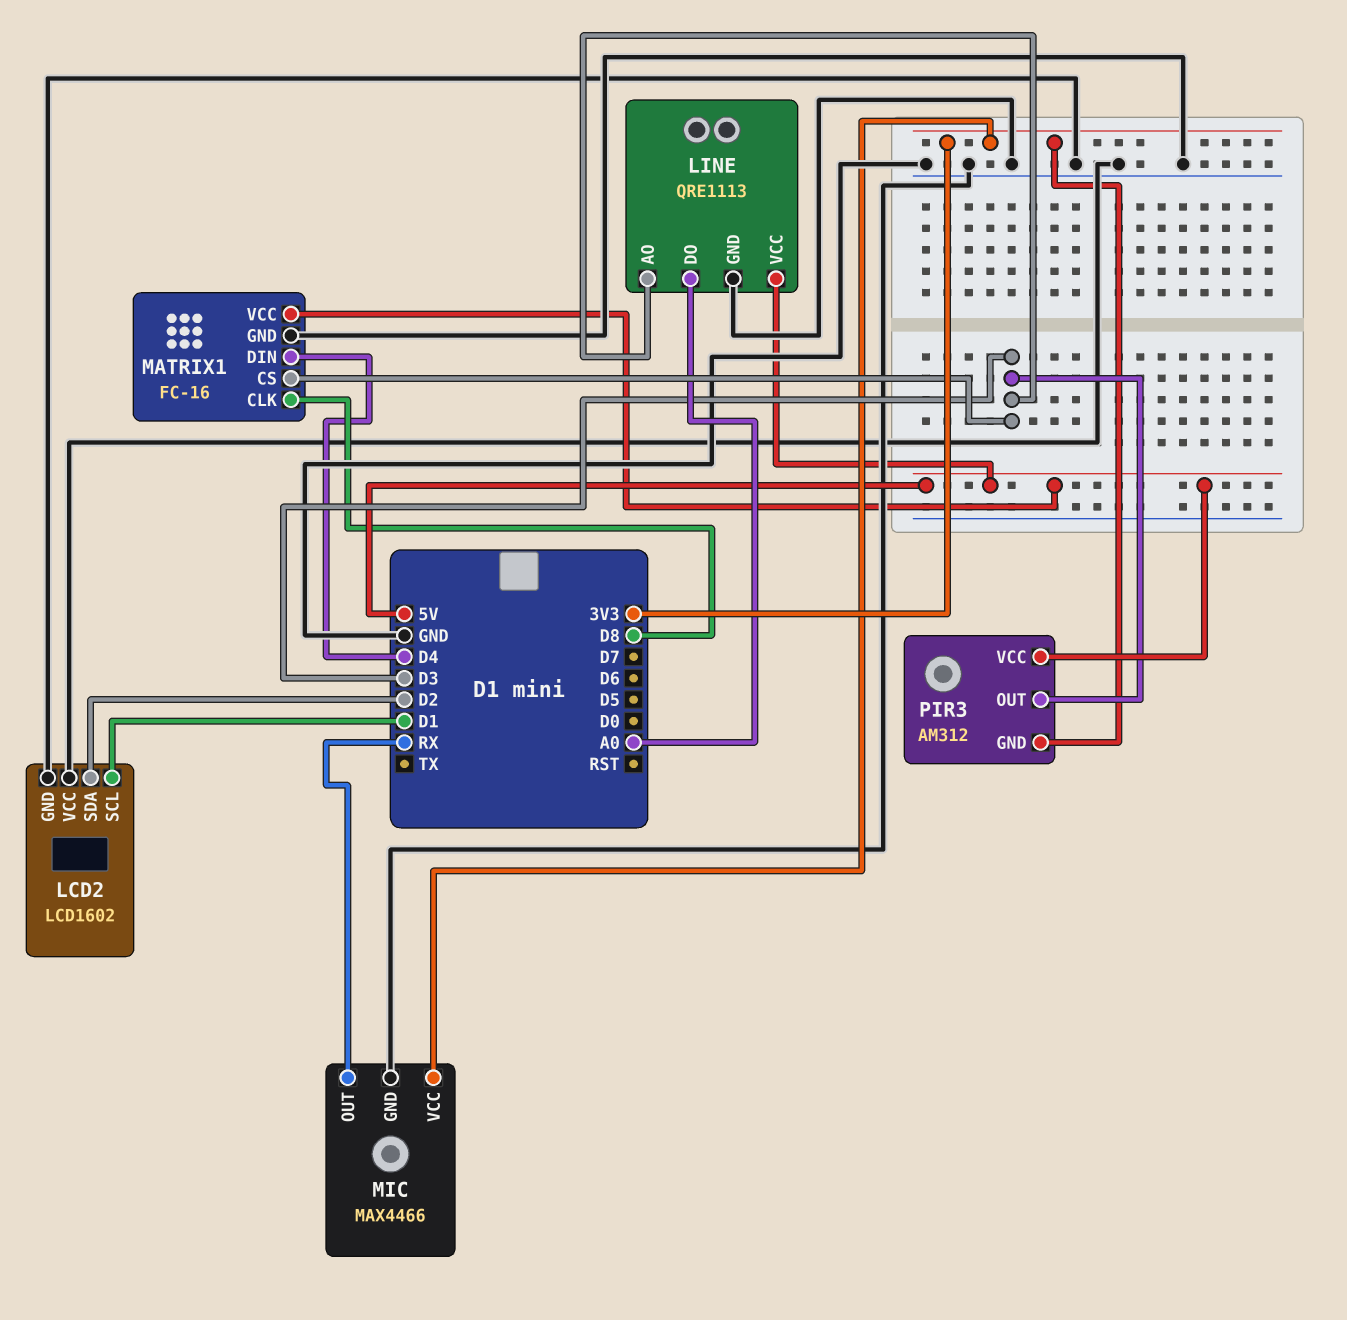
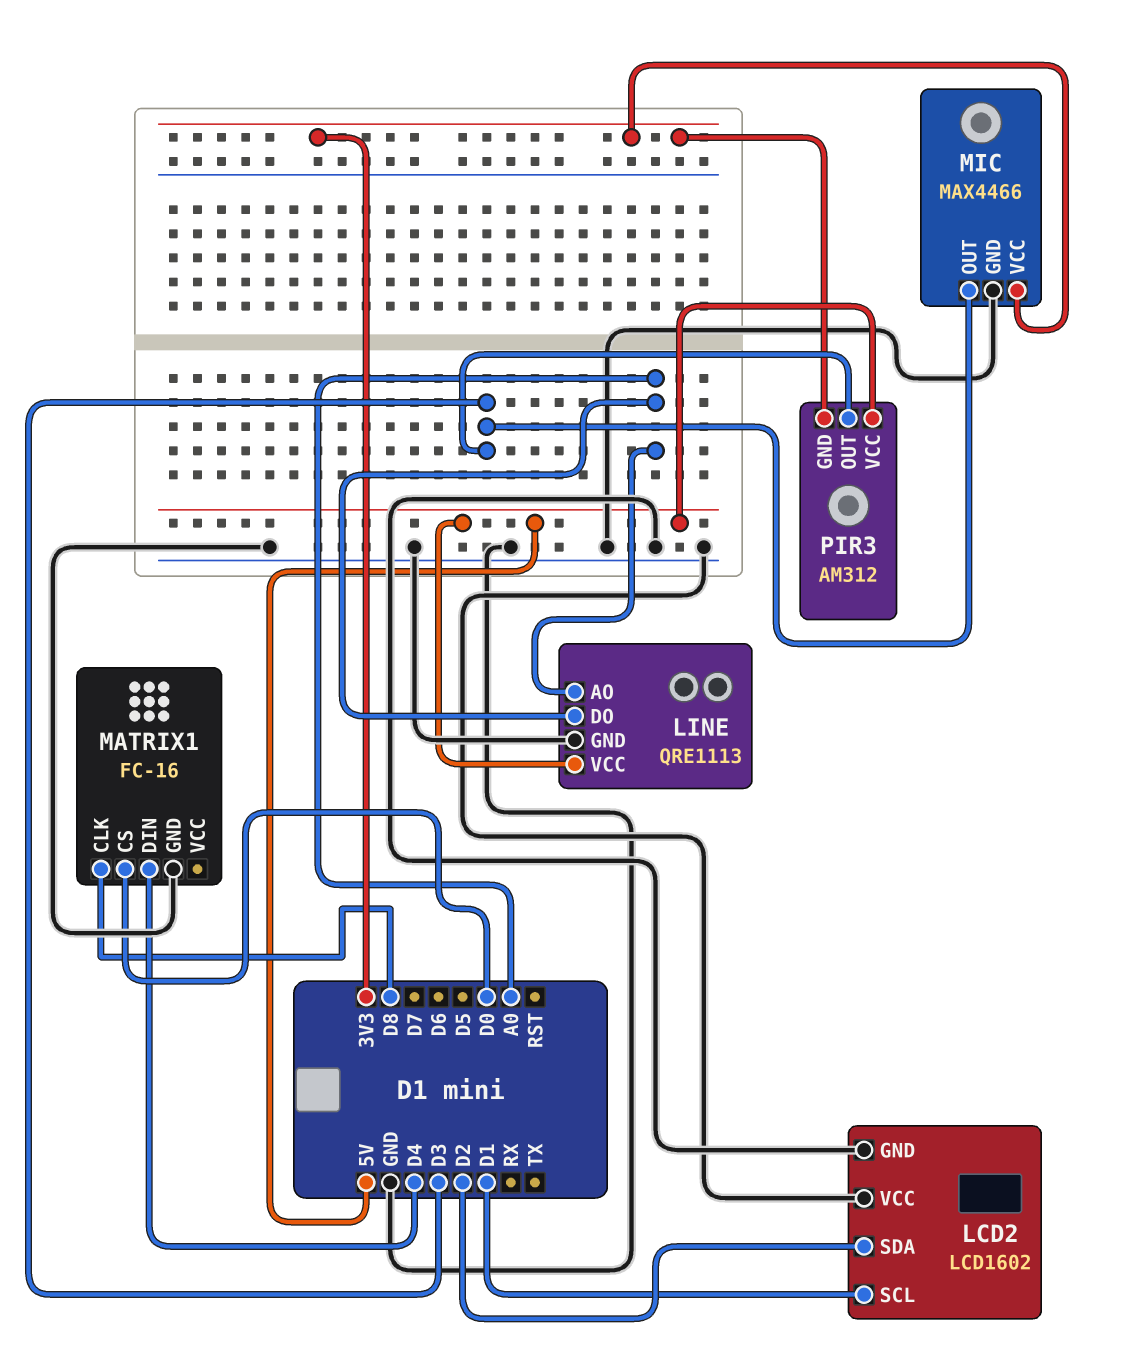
LINE pin AO: D3 -> A0
MATRIX1 pin CS: D3 -> D0
MATRIX1 pin VCC: 5V -> none
MIC pin OUT: RX -> D3

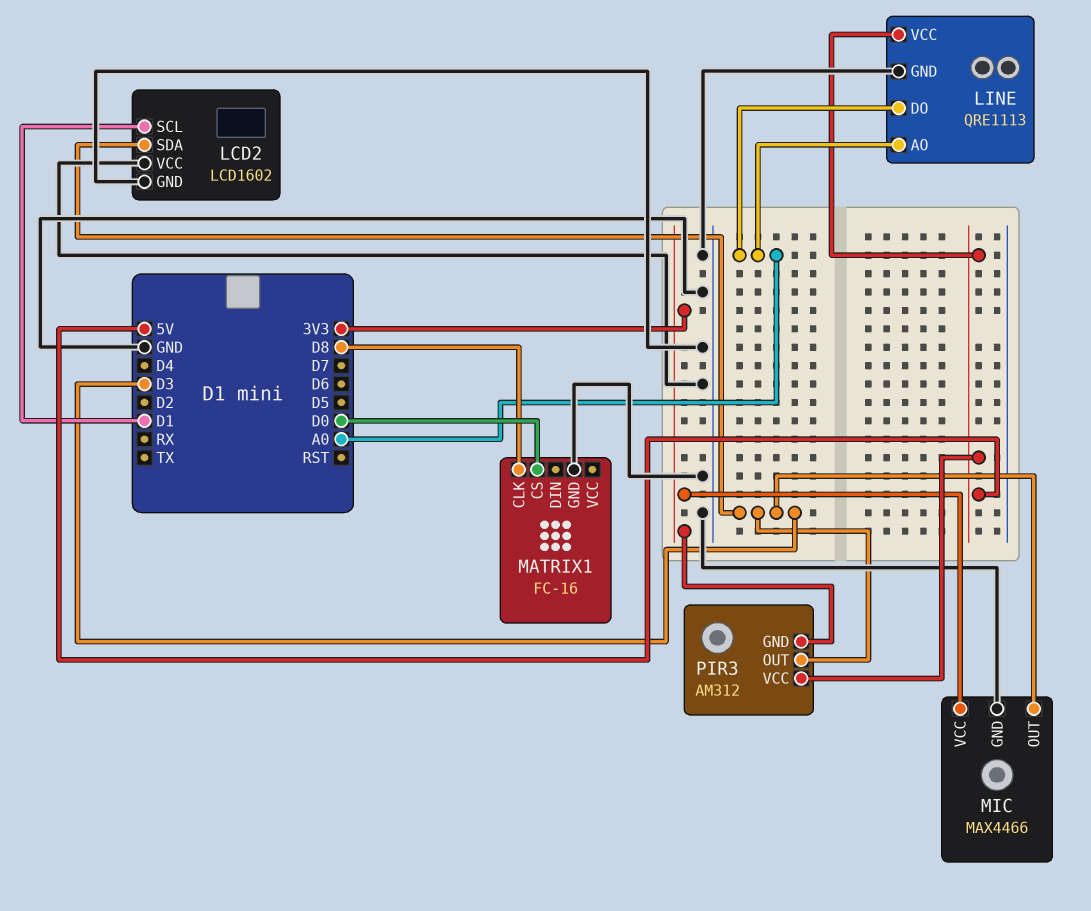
LCD2 pin SDA: D2 -> D3
MATRIX1 pin DIN: D4 -> none

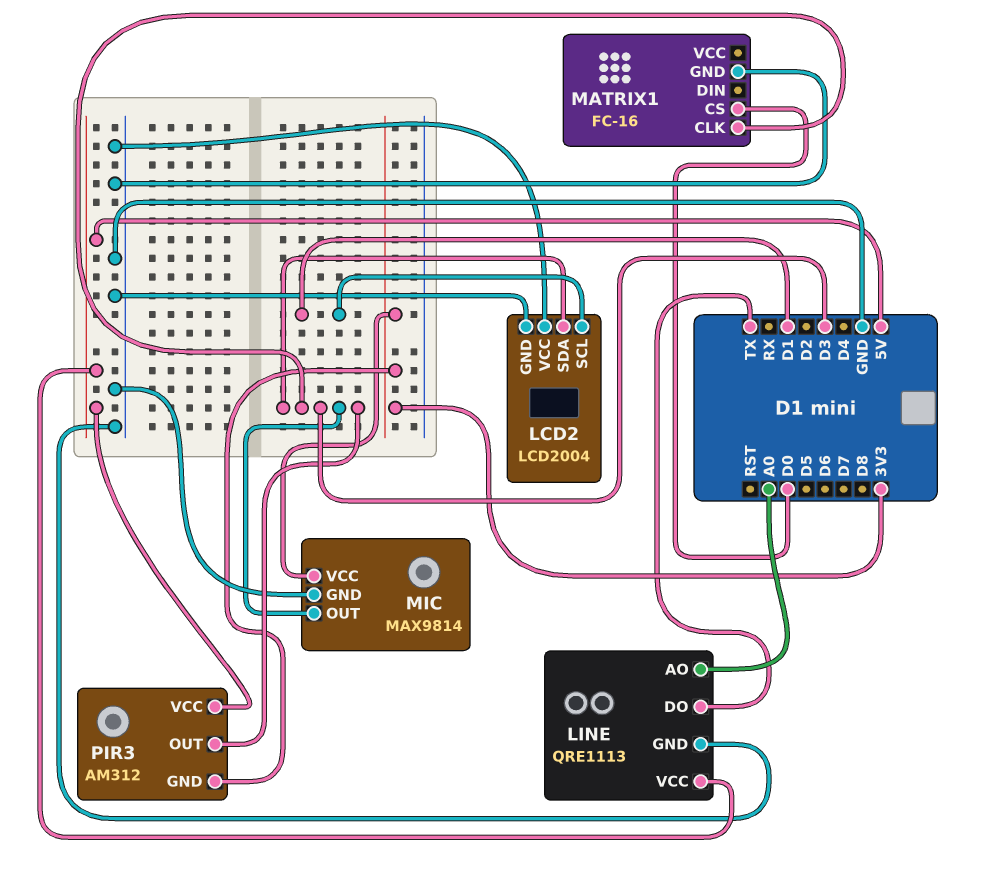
LCD2: LCD1602 -> LCD2004
LINE pin DO: A0 -> TX
MATRIX1 pin CLK: D8 -> D3
MIC: MAX4466 -> MAX9814

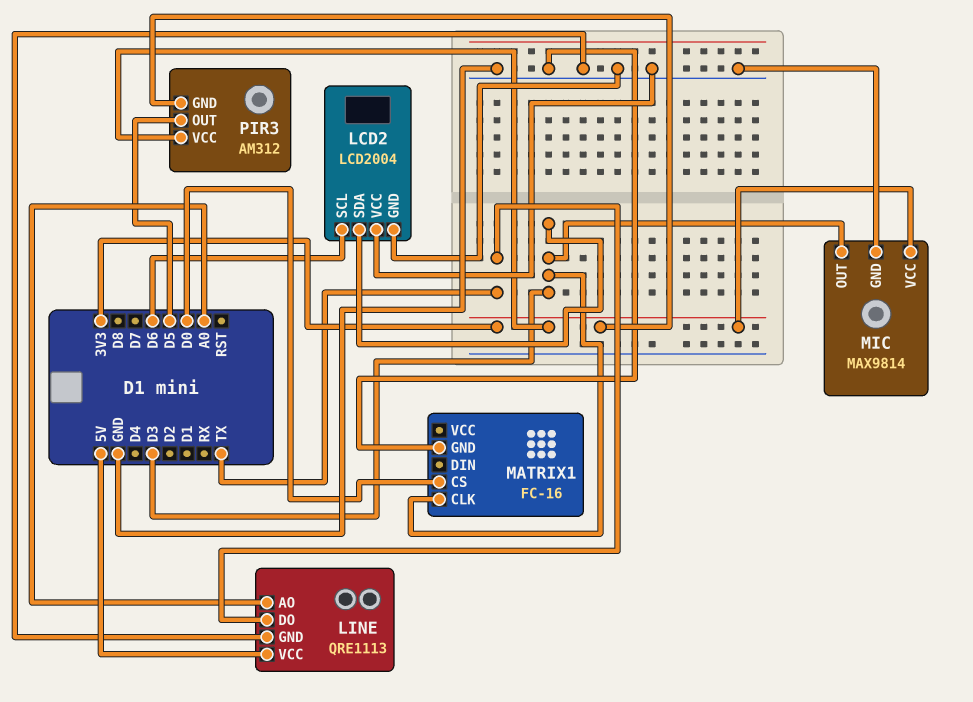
LCD2 pin SCL: D1 -> D6
PIR3 pin OUT: D3 -> D5
PIR3 pin VCC: 5V -> 3V3

